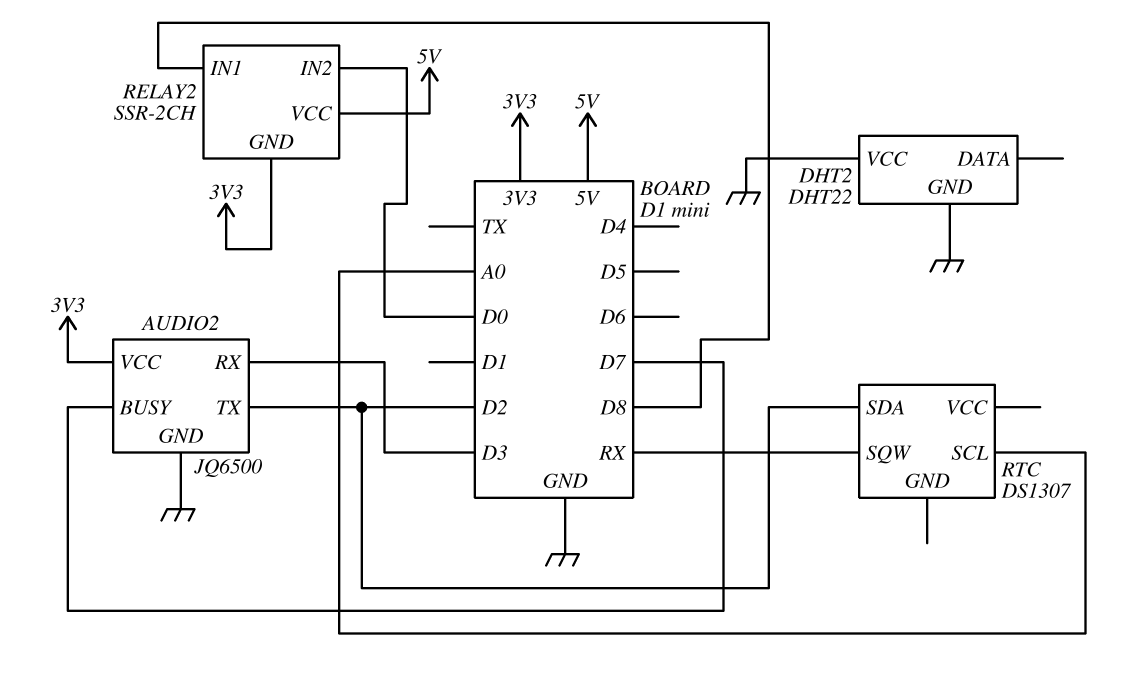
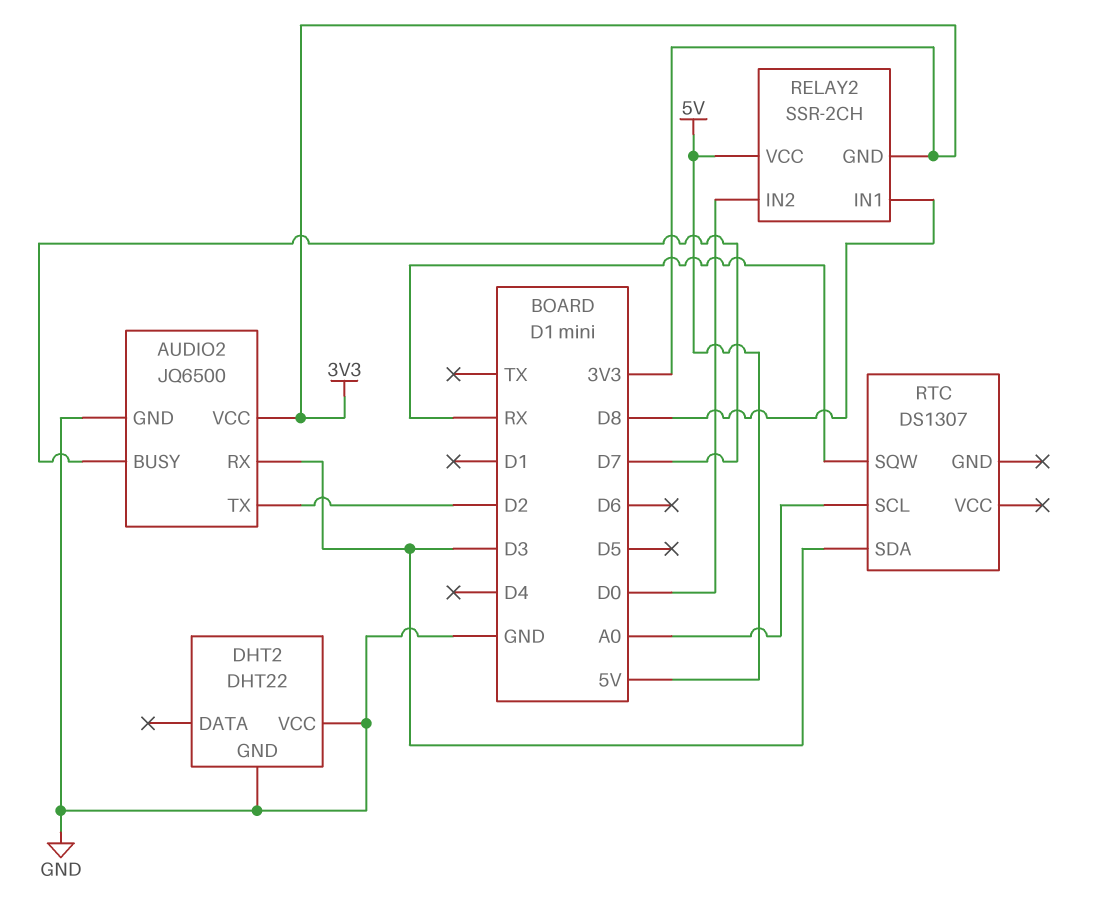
RTC pin SDA: D2 -> D3

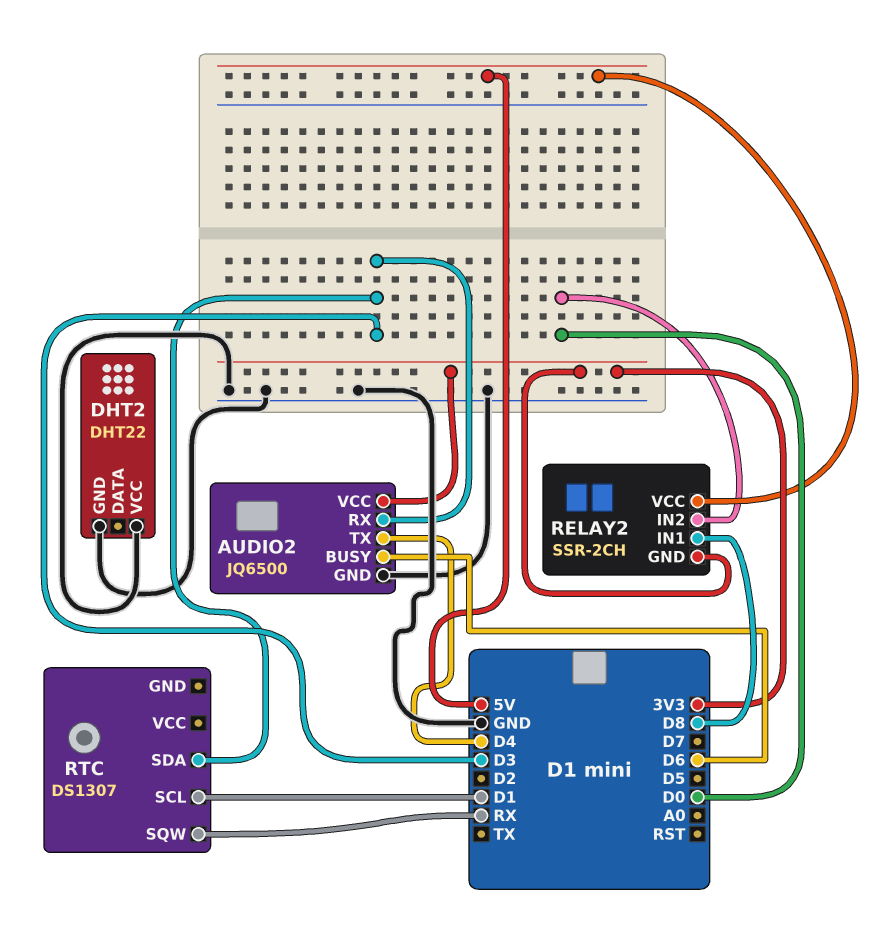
AUDIO2 pin BUSY: D7 -> D6
AUDIO2 pin TX: D2 -> D4
RTC pin SCL: A0 -> D1

